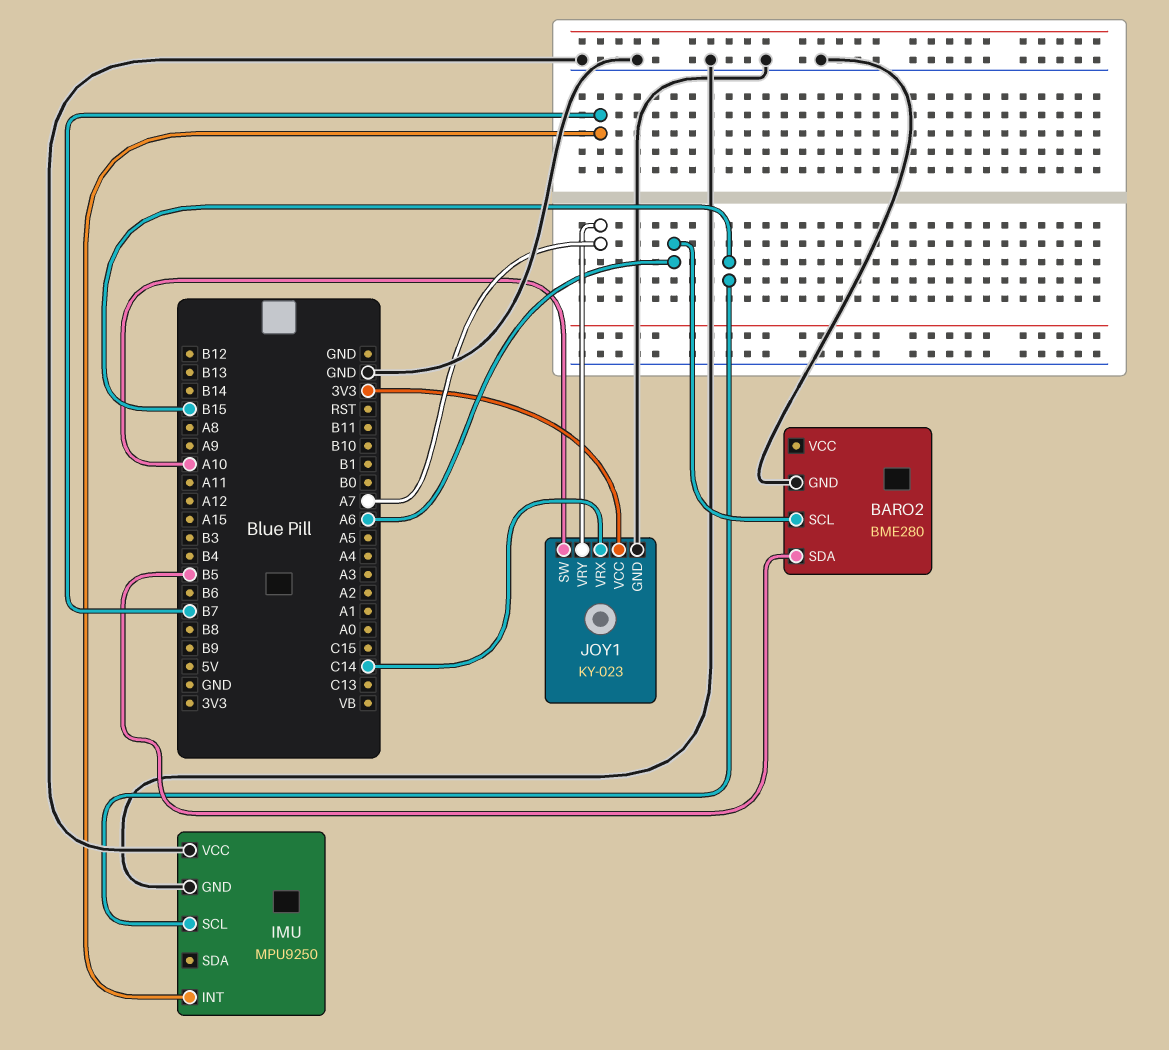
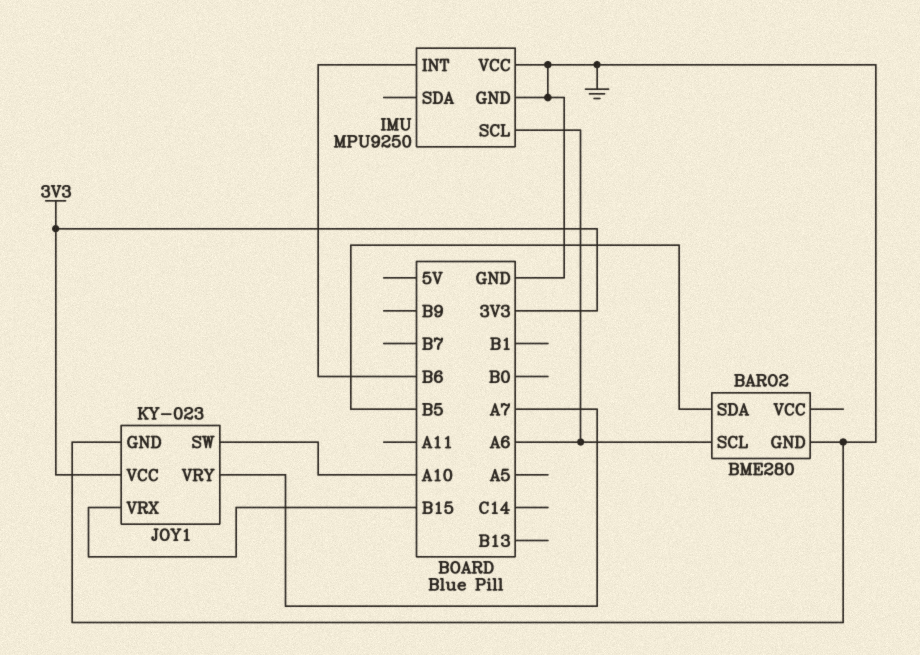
IMU pin INT: B7 -> B6
IMU pin SCL: B15 -> A6
JOY1 pin VRX: C14 -> B15

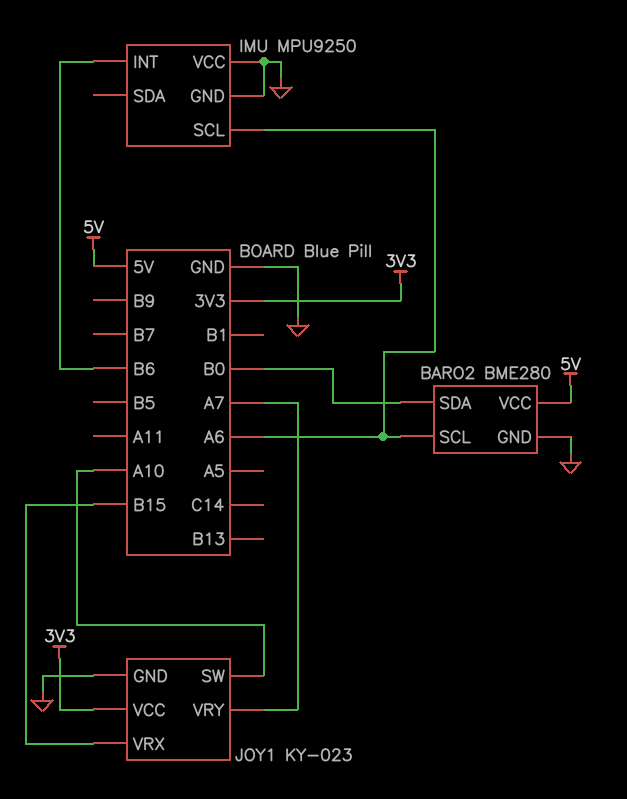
BARO2 pin SDA: B5 -> B0
BARO2 pin VCC: none -> 5V

